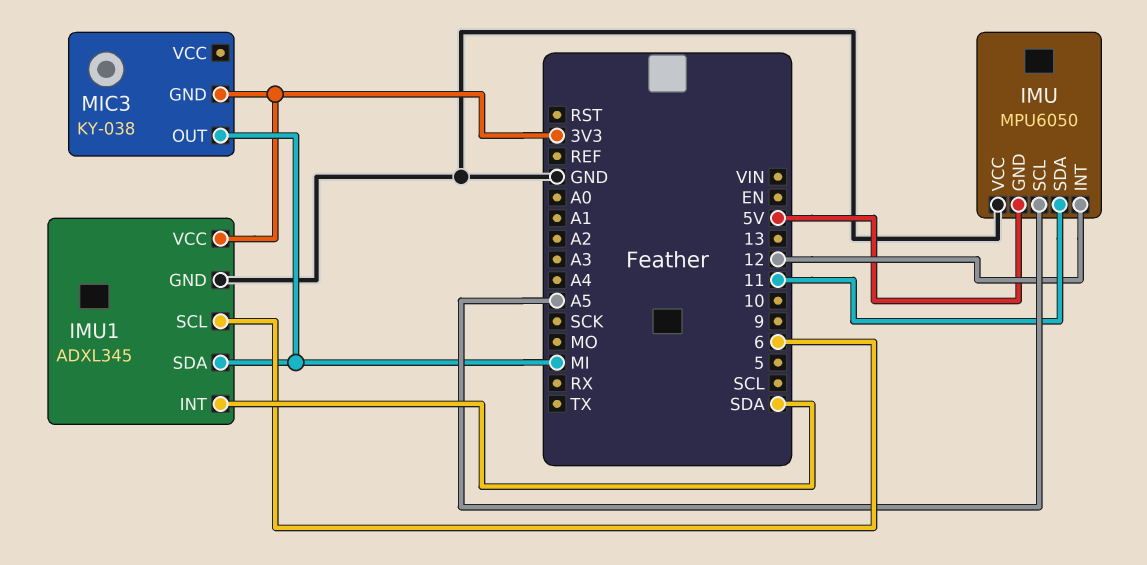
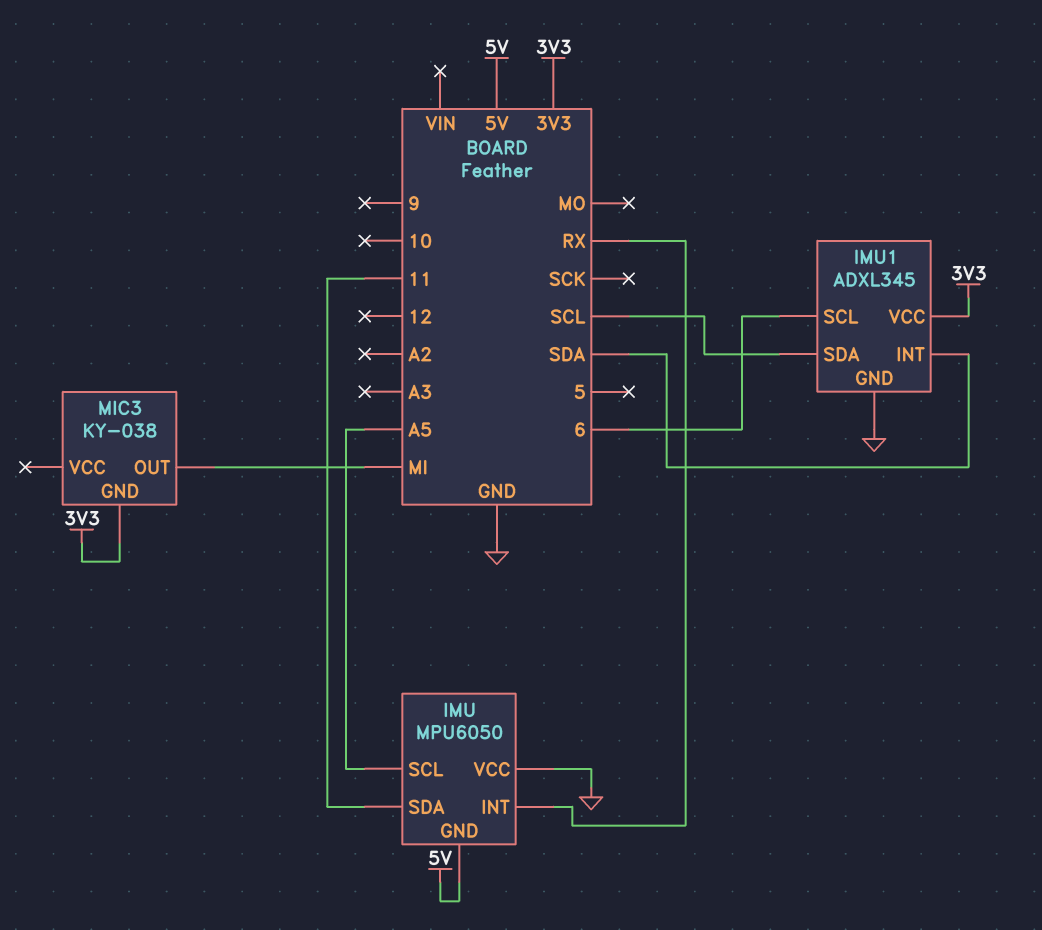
IMU pin INT: 12 -> RX
IMU1 pin SDA: MI -> SCL

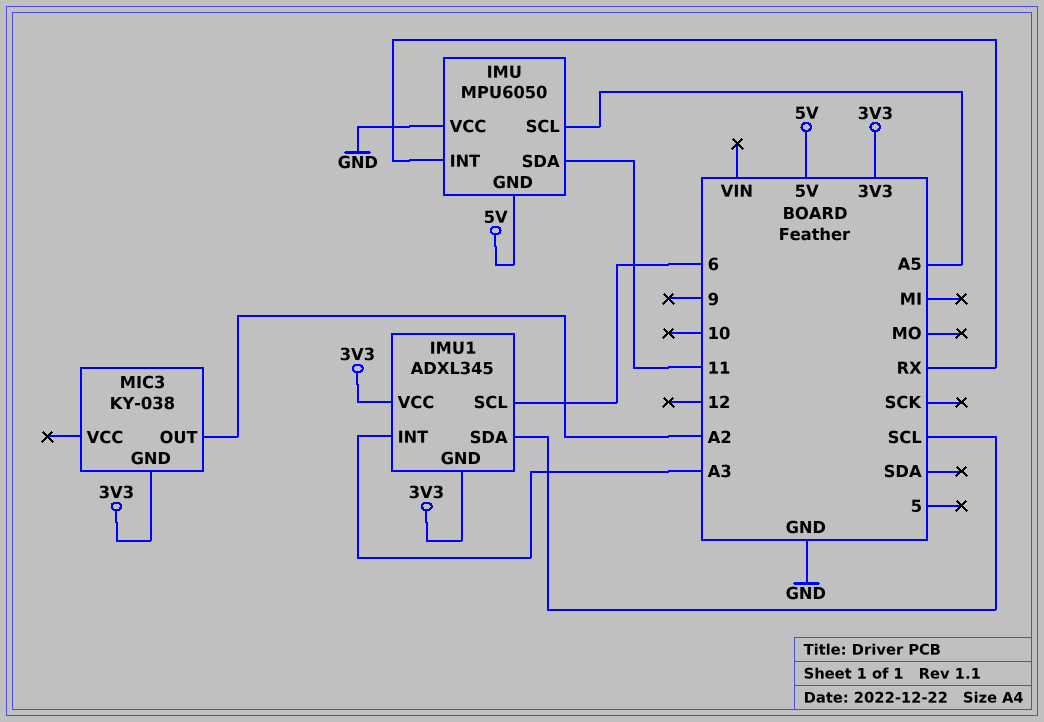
IMU1 pin GND: GND -> 3V3
IMU1 pin INT: SDA -> A3
MIC3 pin OUT: MI -> A2

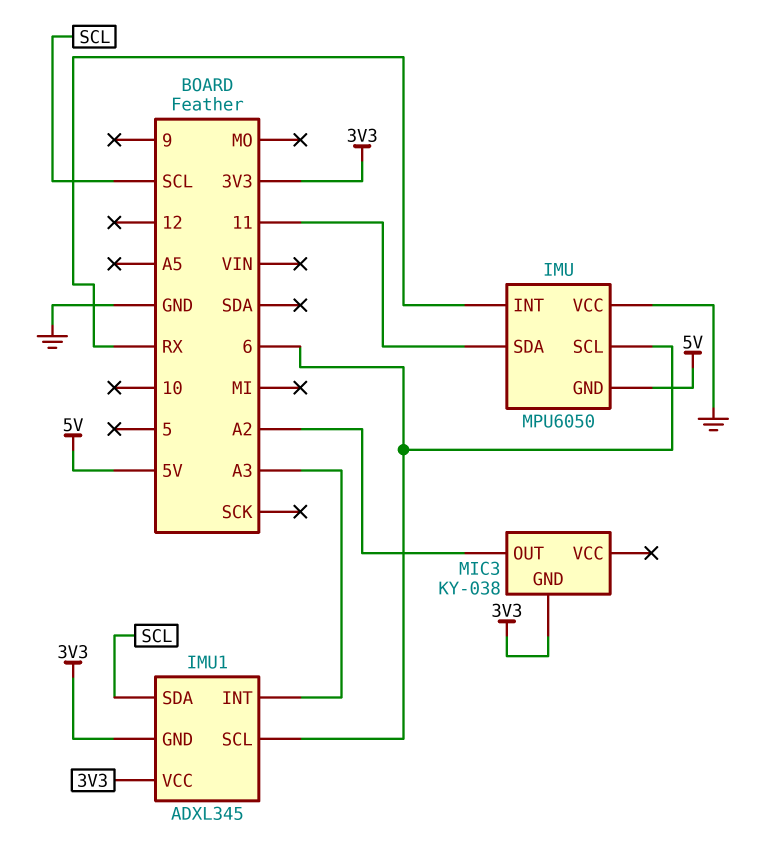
IMU pin SCL: A5 -> 6

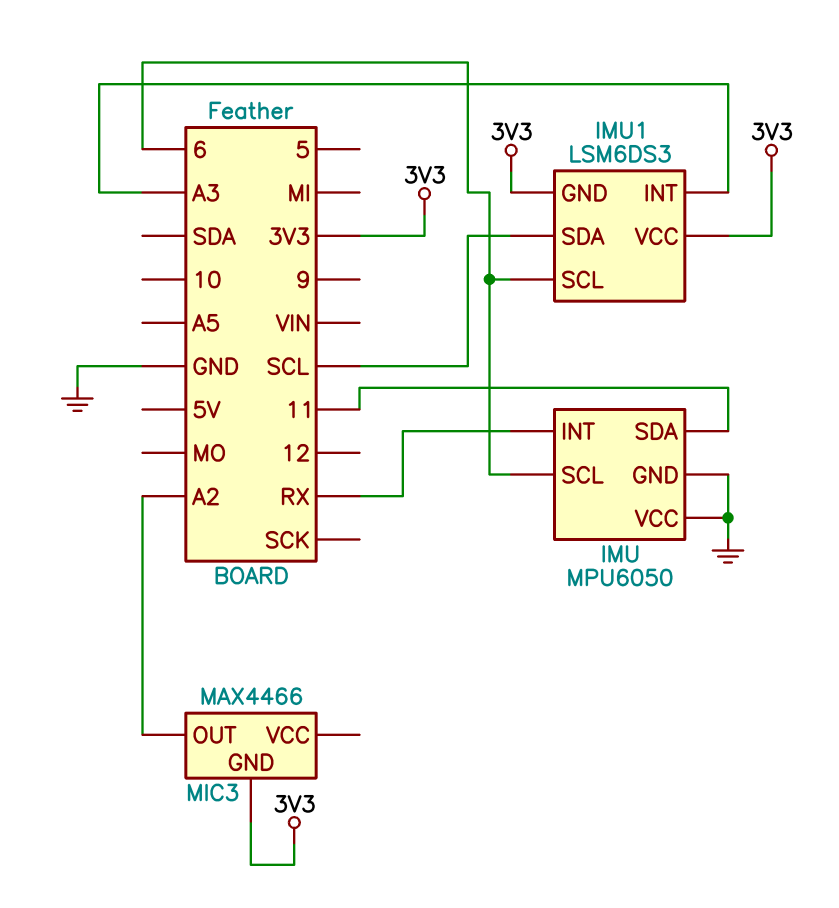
IMU pin GND: 5V -> GND
IMU1: ADXL345 -> LSM6DS3
MIC3: KY-038 -> MAX4466

